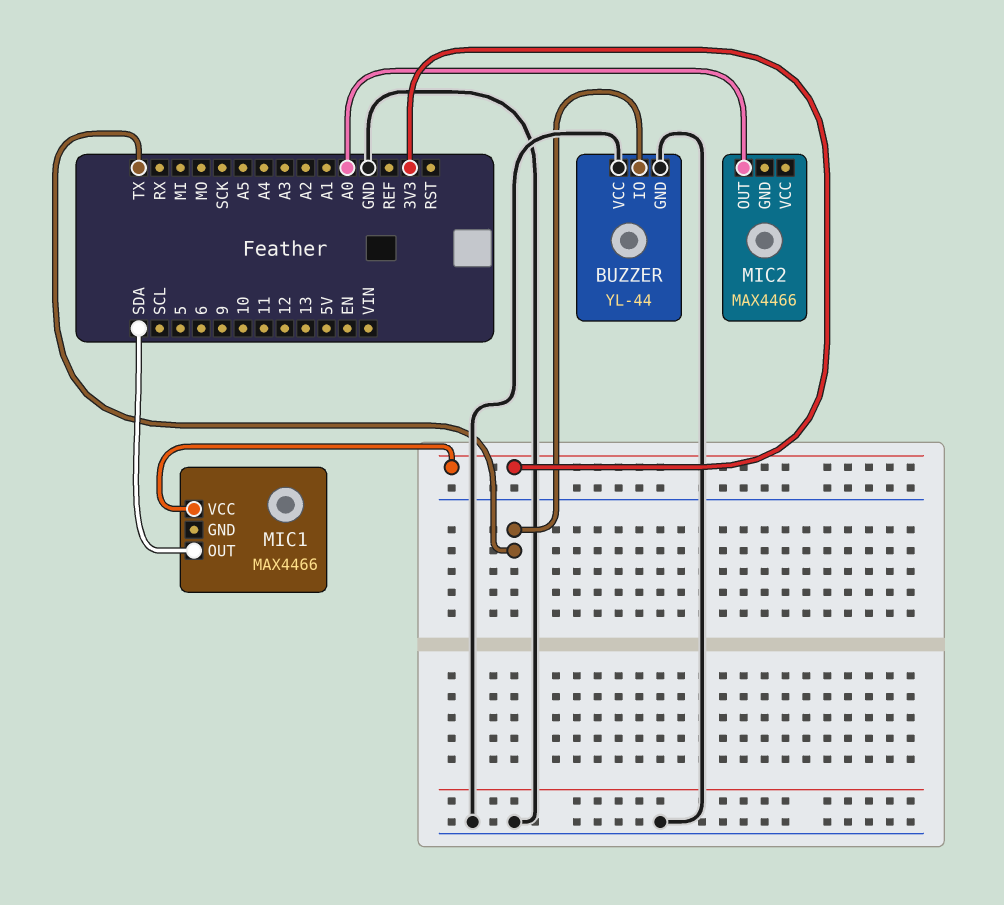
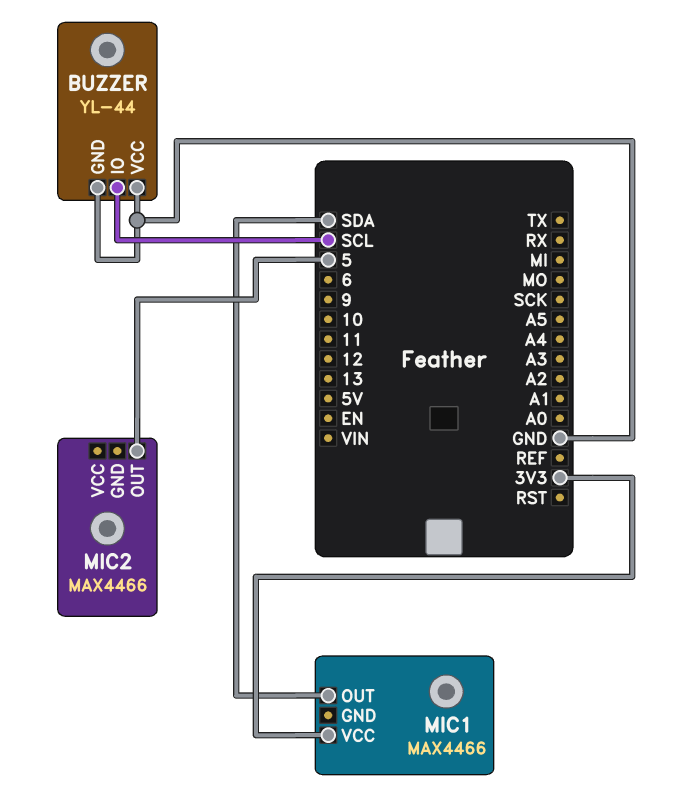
BUZZER pin IO: TX -> SCL
MIC2 pin OUT: A0 -> 5

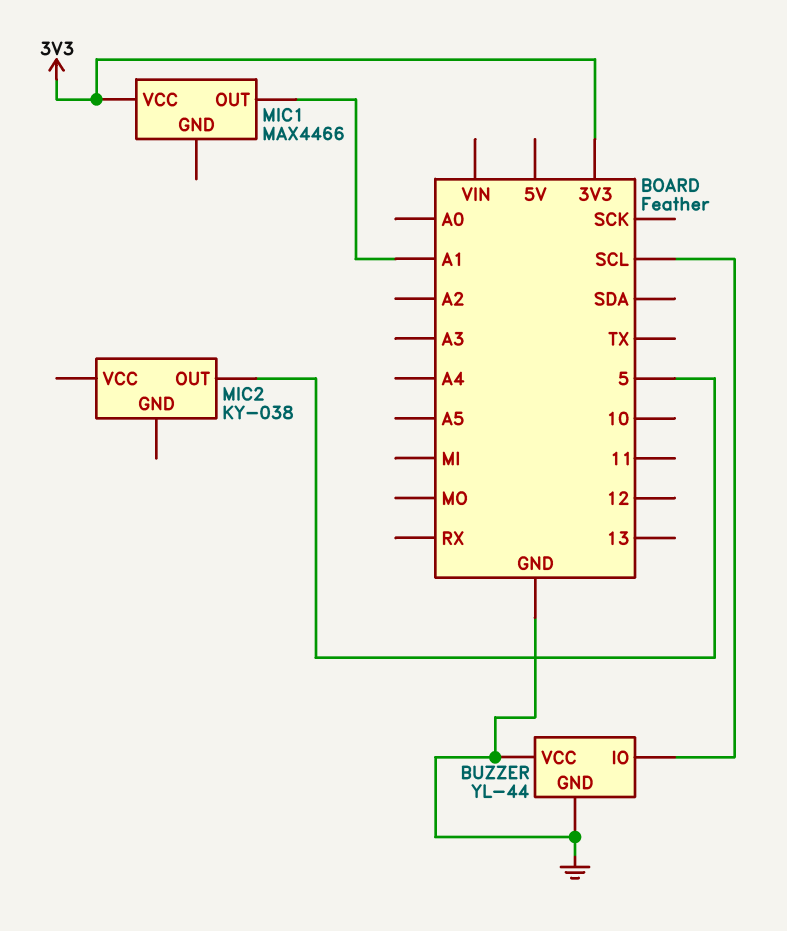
MIC1 pin OUT: SDA -> A1
MIC2: MAX4466 -> KY-038

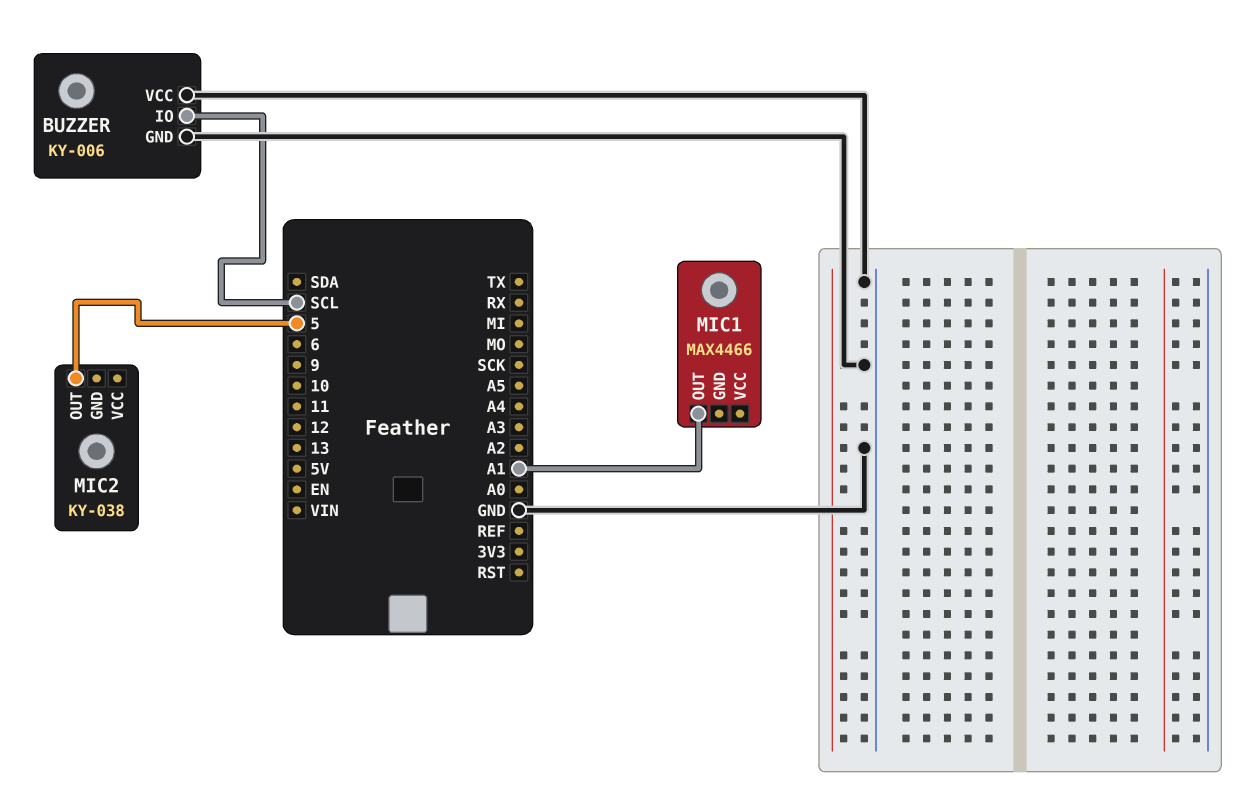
BUZZER: YL-44 -> KY-006
MIC1 pin VCC: 3V3 -> none

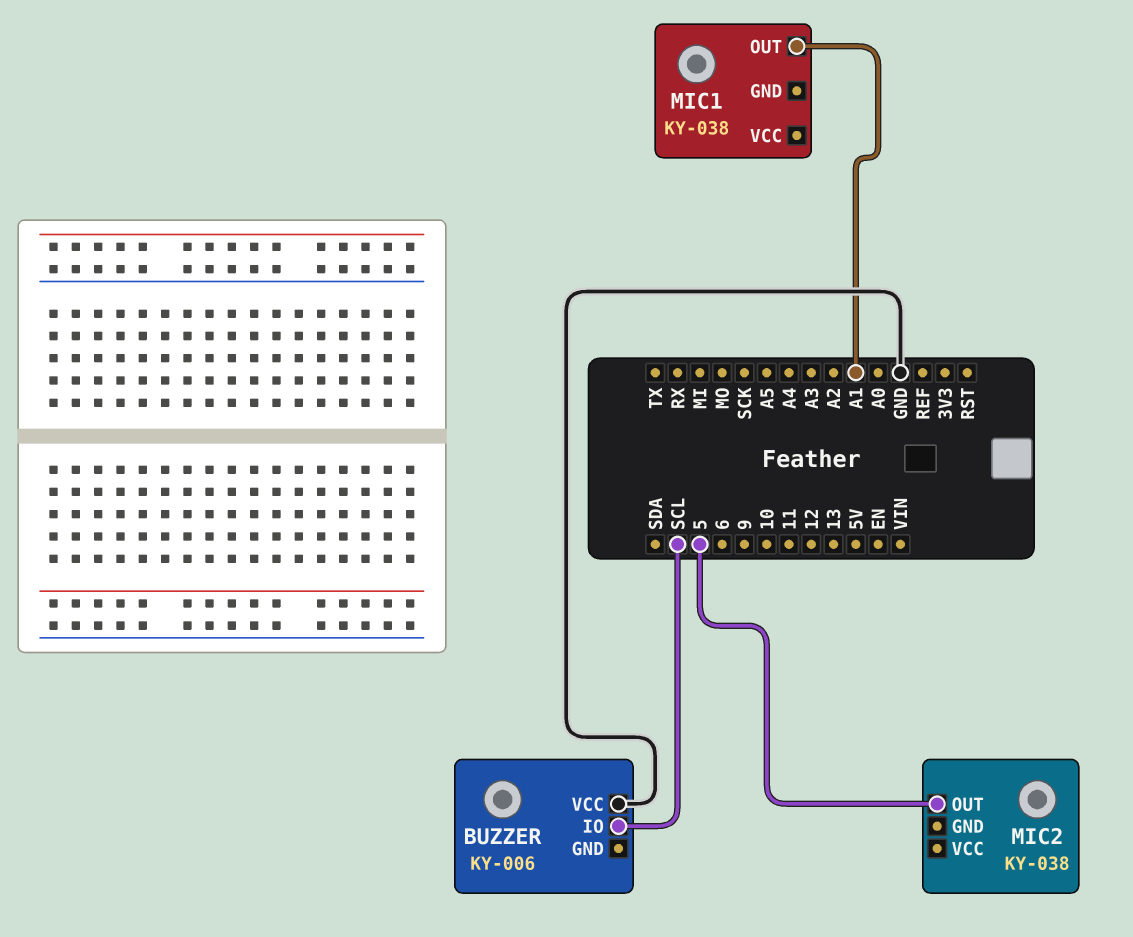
BUZZER pin GND: GND -> none
MIC1: MAX4466 -> KY-038

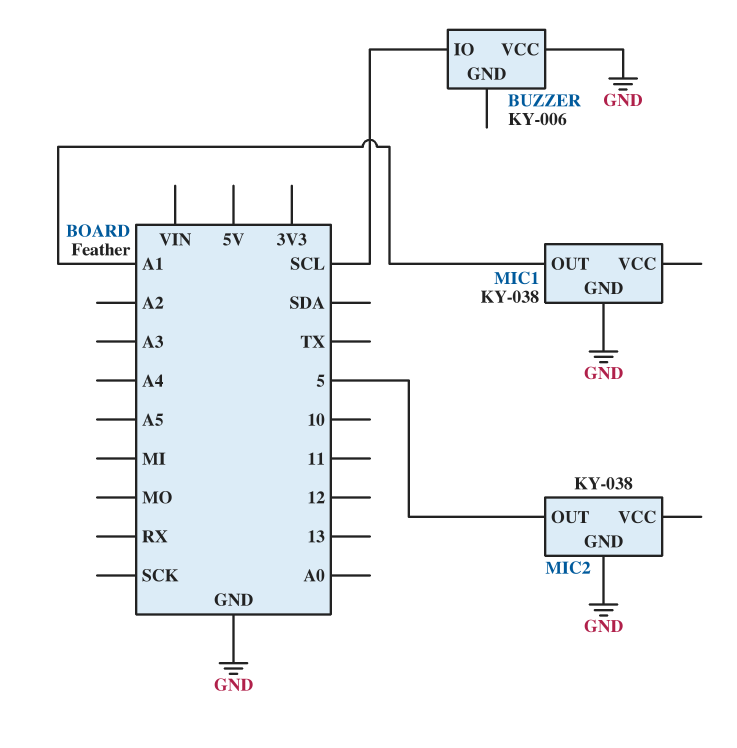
MIC1 pin GND: none -> GND
MIC2 pin GND: none -> GND

